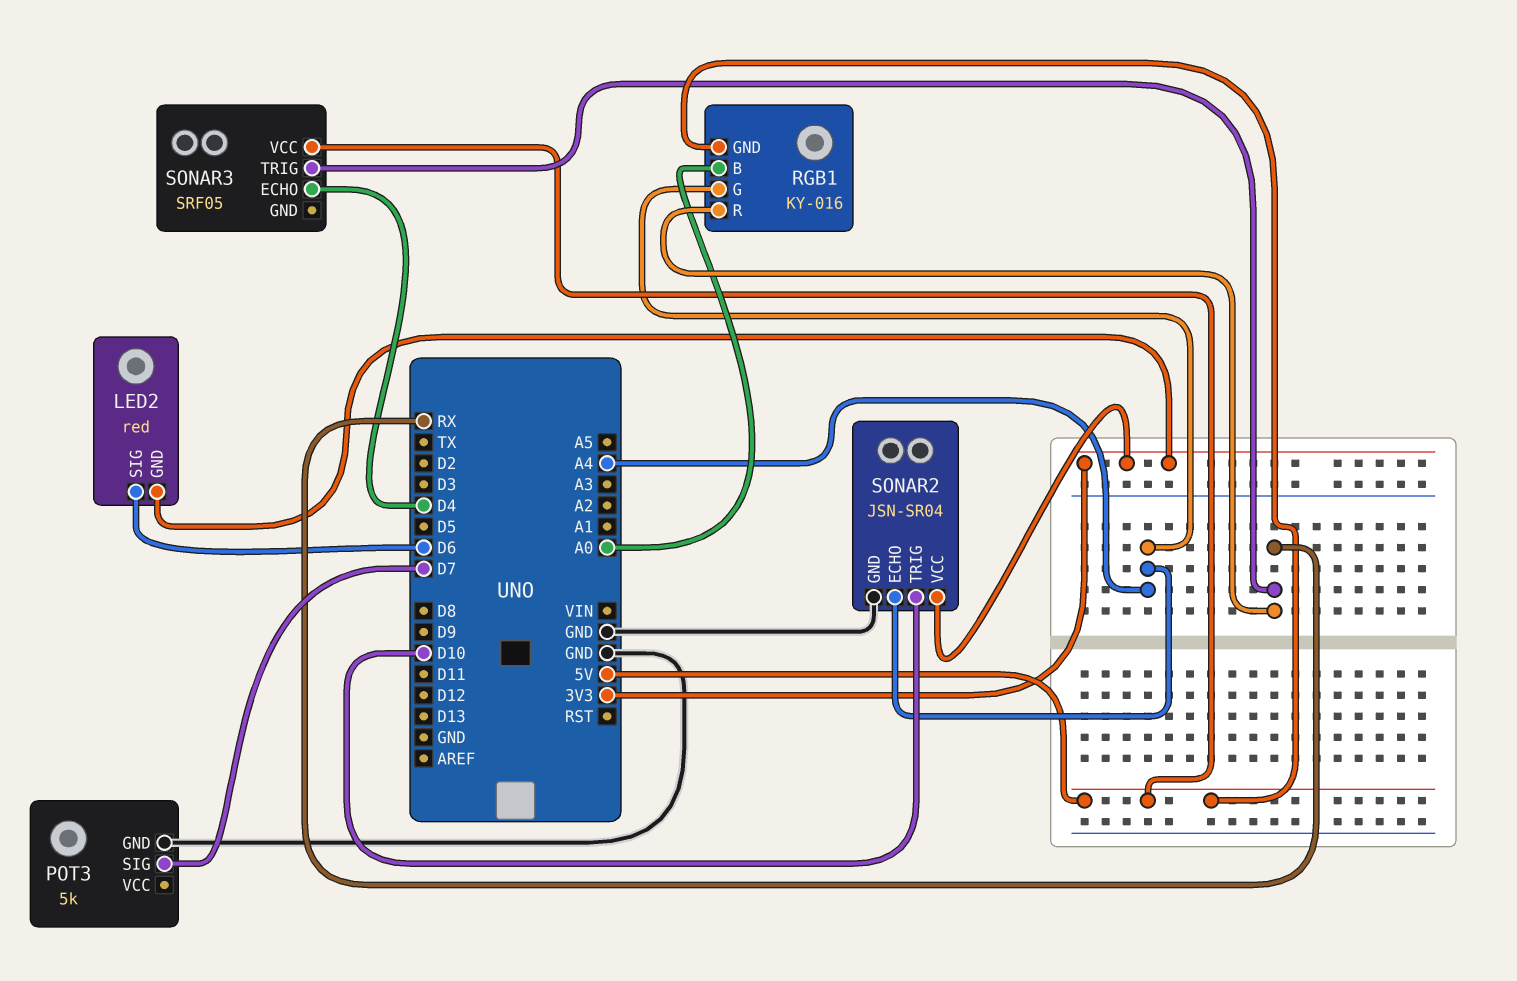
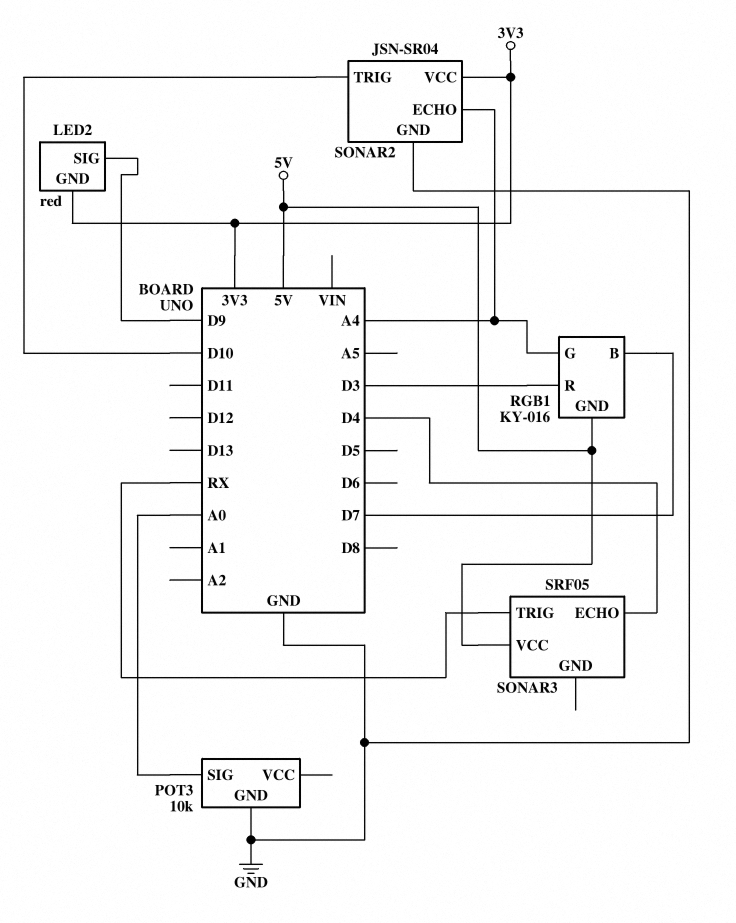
LED2 pin SIG: D6 -> D9
POT3: 5k -> 10k
POT3 pin SIG: D7 -> A0
RGB1 pin B: A0 -> D7
RGB1 pin R: RX -> D3

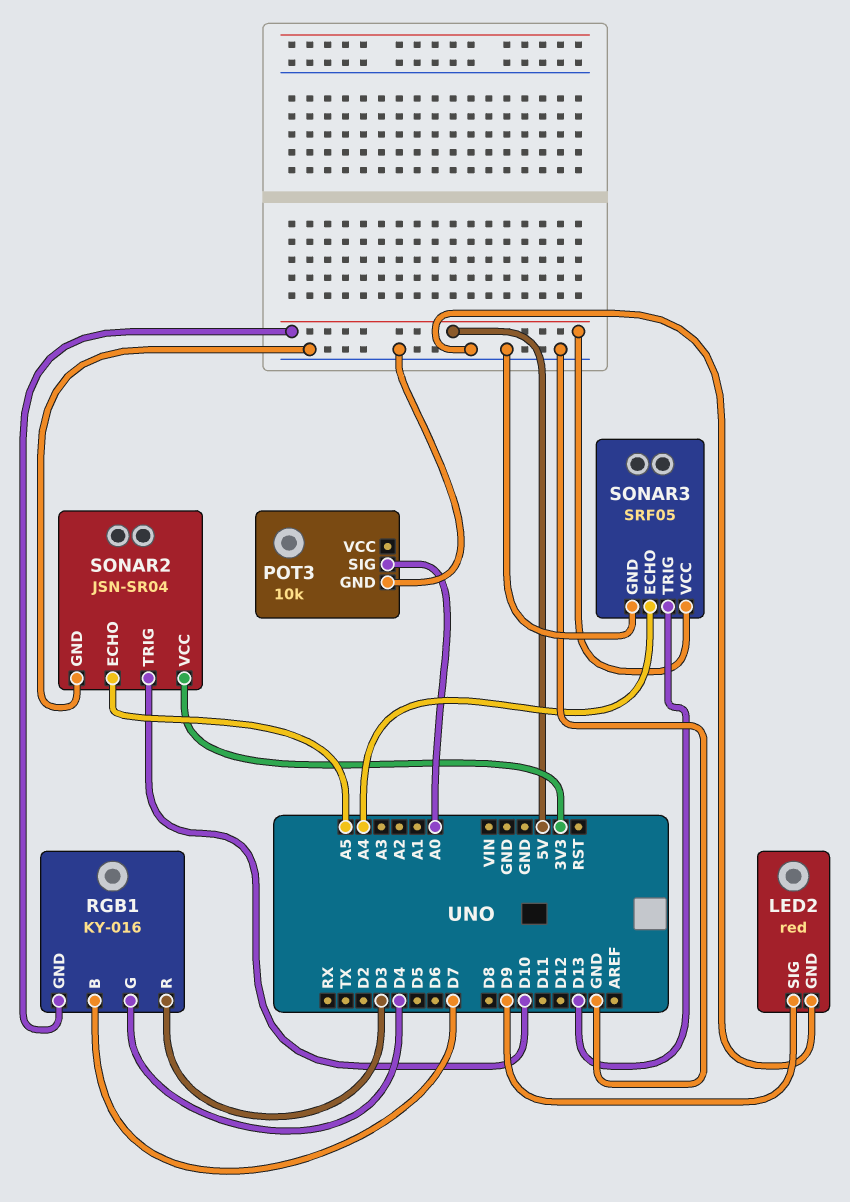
LED2 pin GND: 3V3 -> GND
RGB1 pin G: A4 -> D4
SONAR2 pin ECHO: A4 -> A5
SONAR3 pin ECHO: D4 -> A4
SONAR3 pin GND: none -> GND
SONAR3 pin TRIG: RX -> D13

